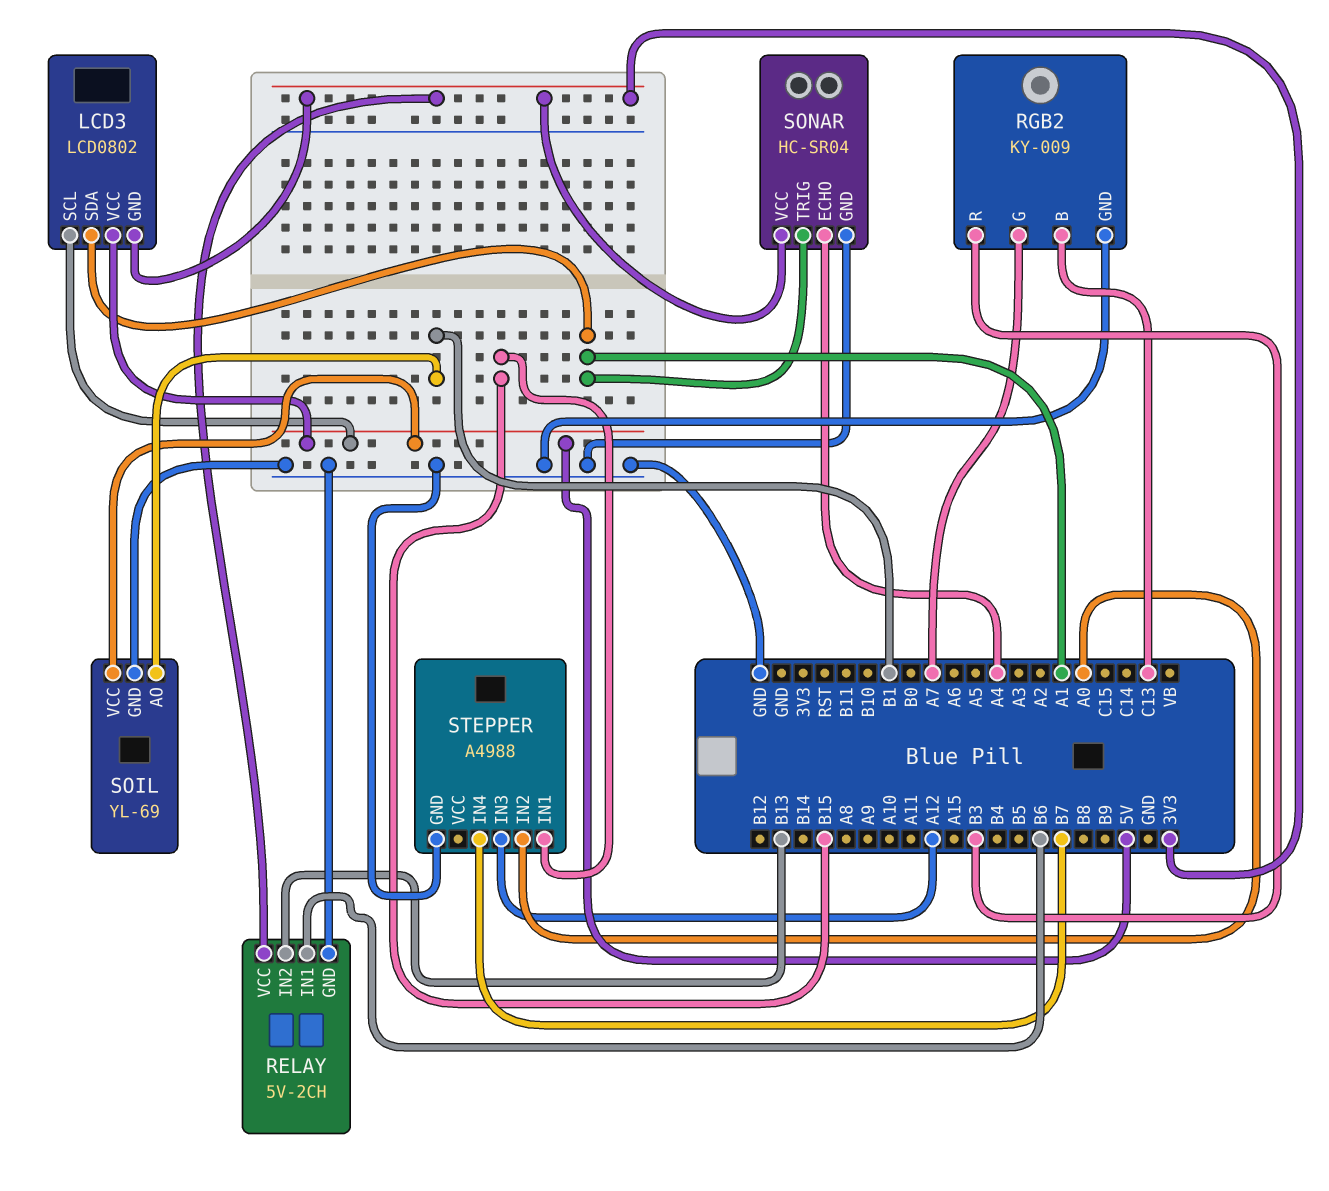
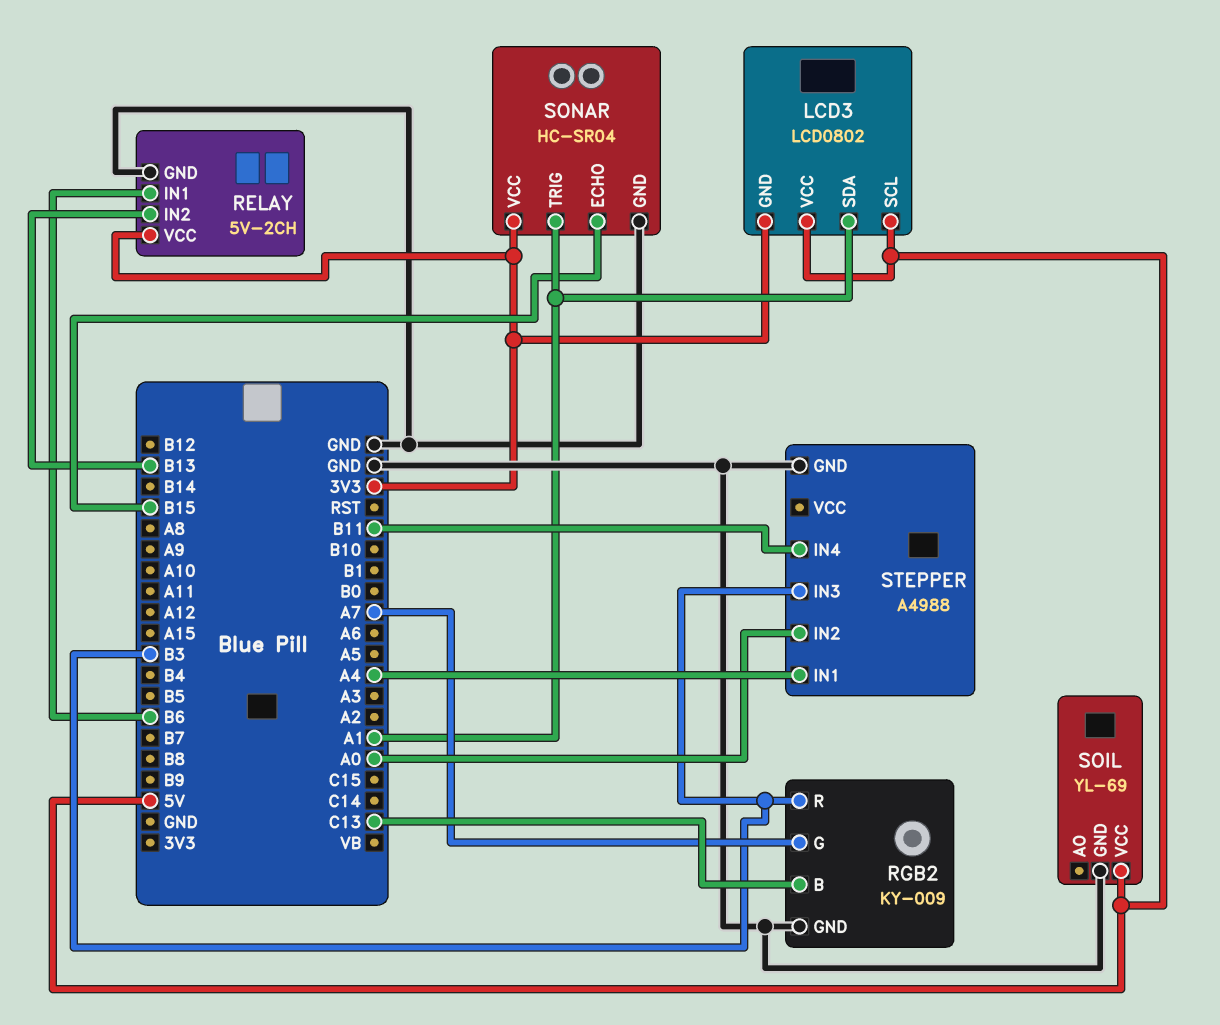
SOIL pin AO: B1 -> none
SONAR pin ECHO: A4 -> B15
STEPPER pin IN1: B15 -> A4
STEPPER pin IN3: A12 -> B3
STEPPER pin IN4: B7 -> B11

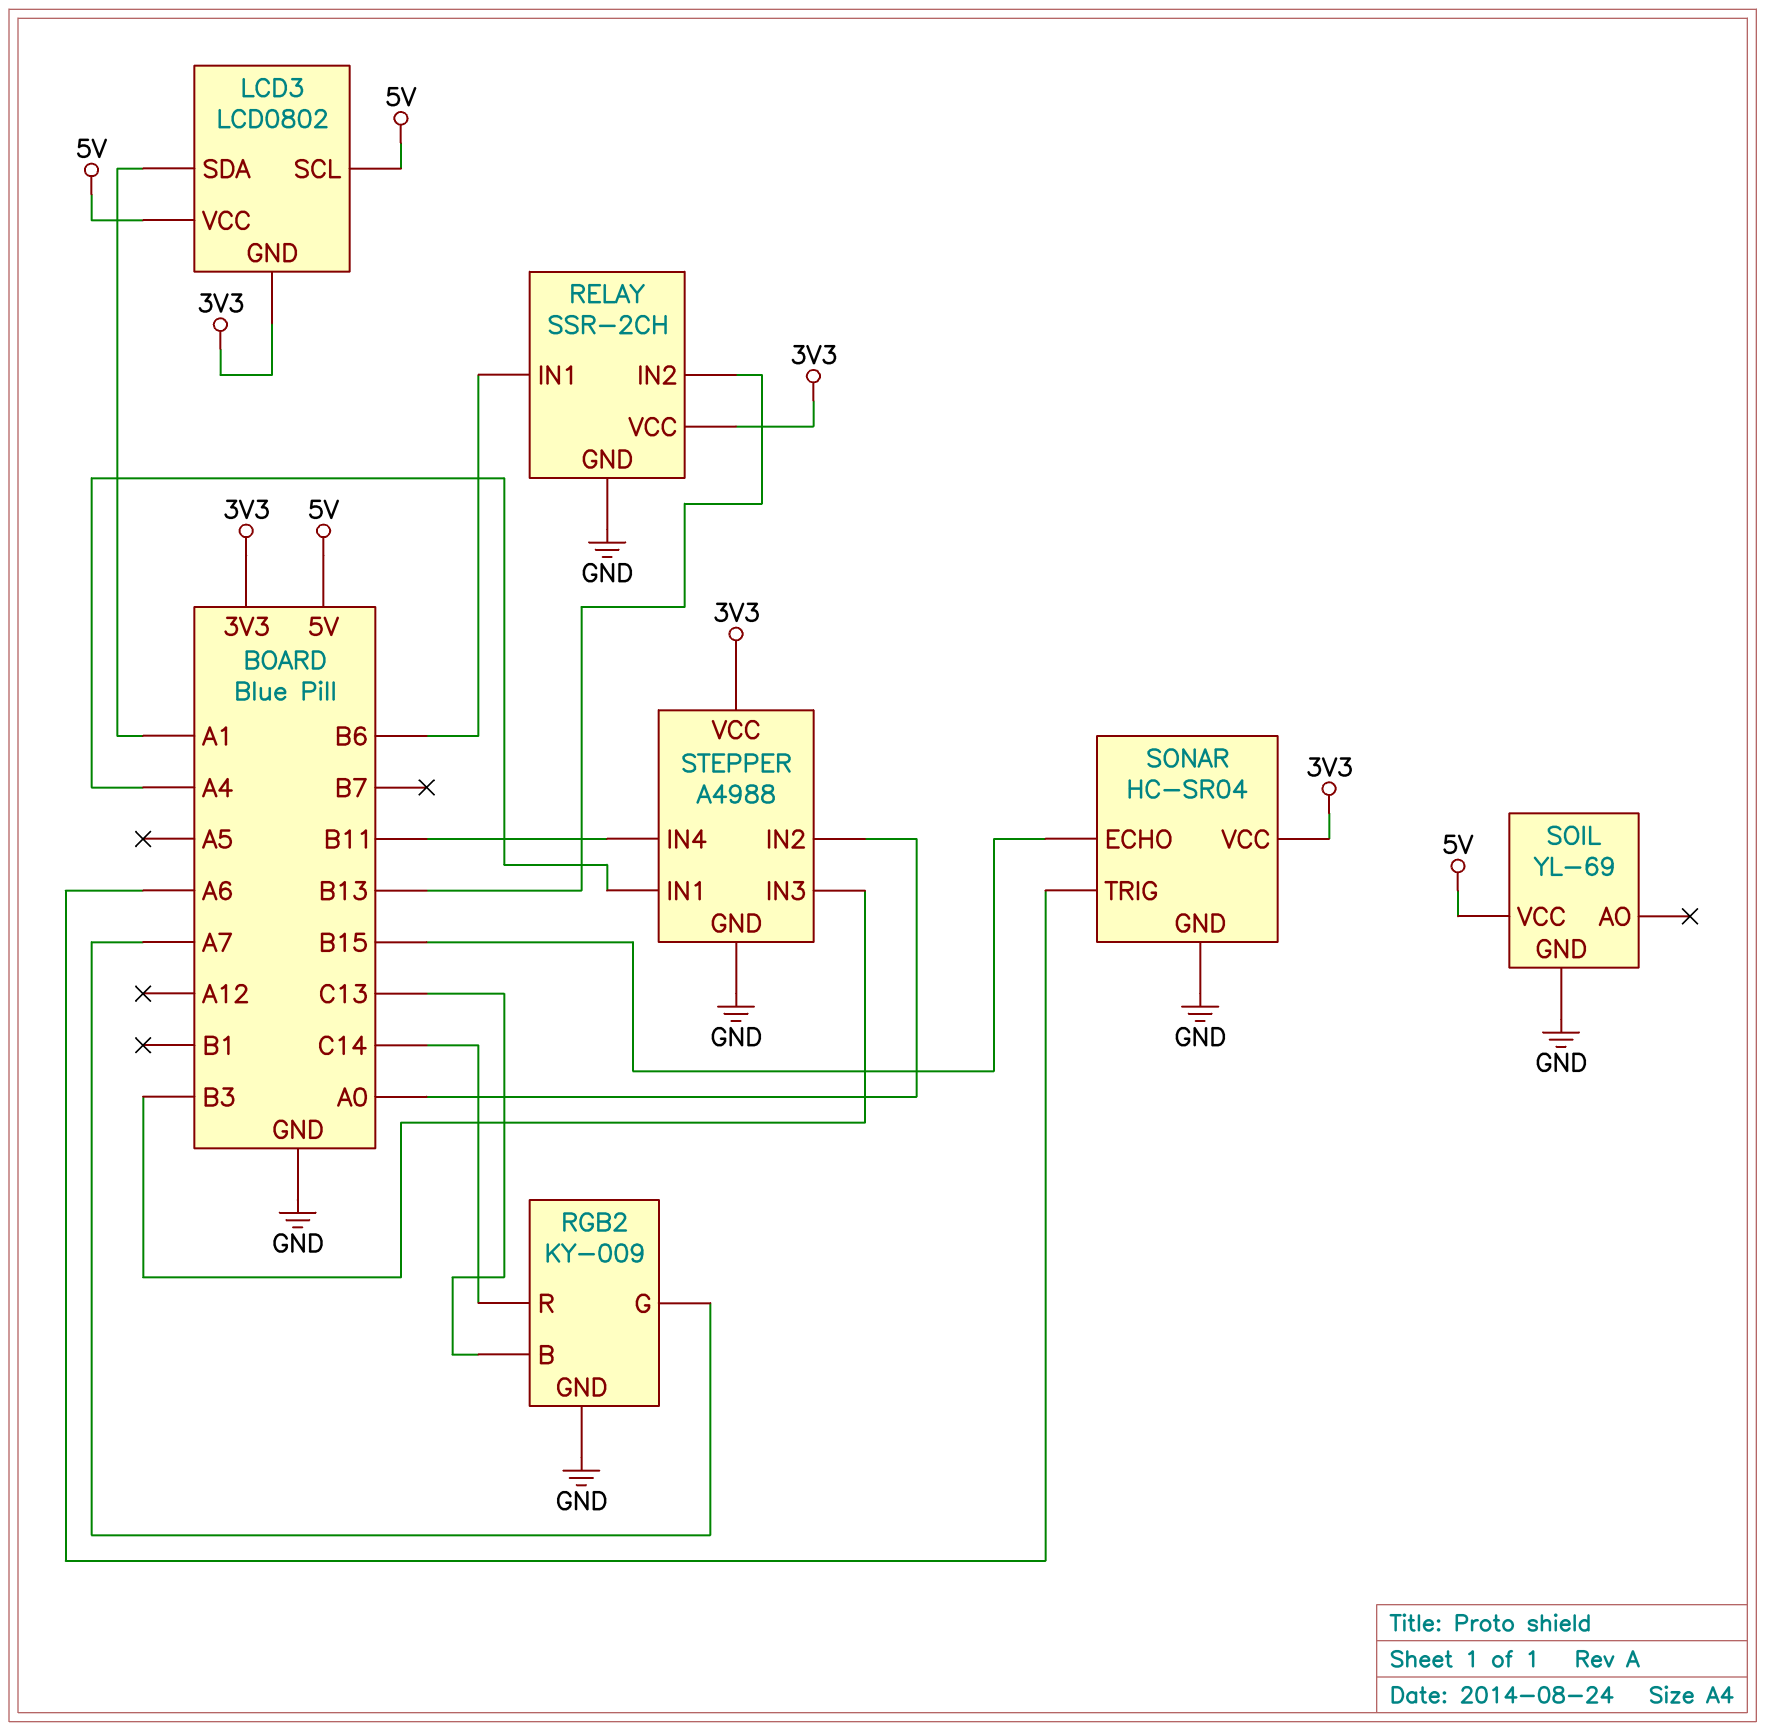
RELAY: 5V-2CH -> SSR-2CH
RGB2 pin R: B3 -> C14
SONAR pin TRIG: A1 -> A6
STEPPER pin VCC: none -> 3V3

